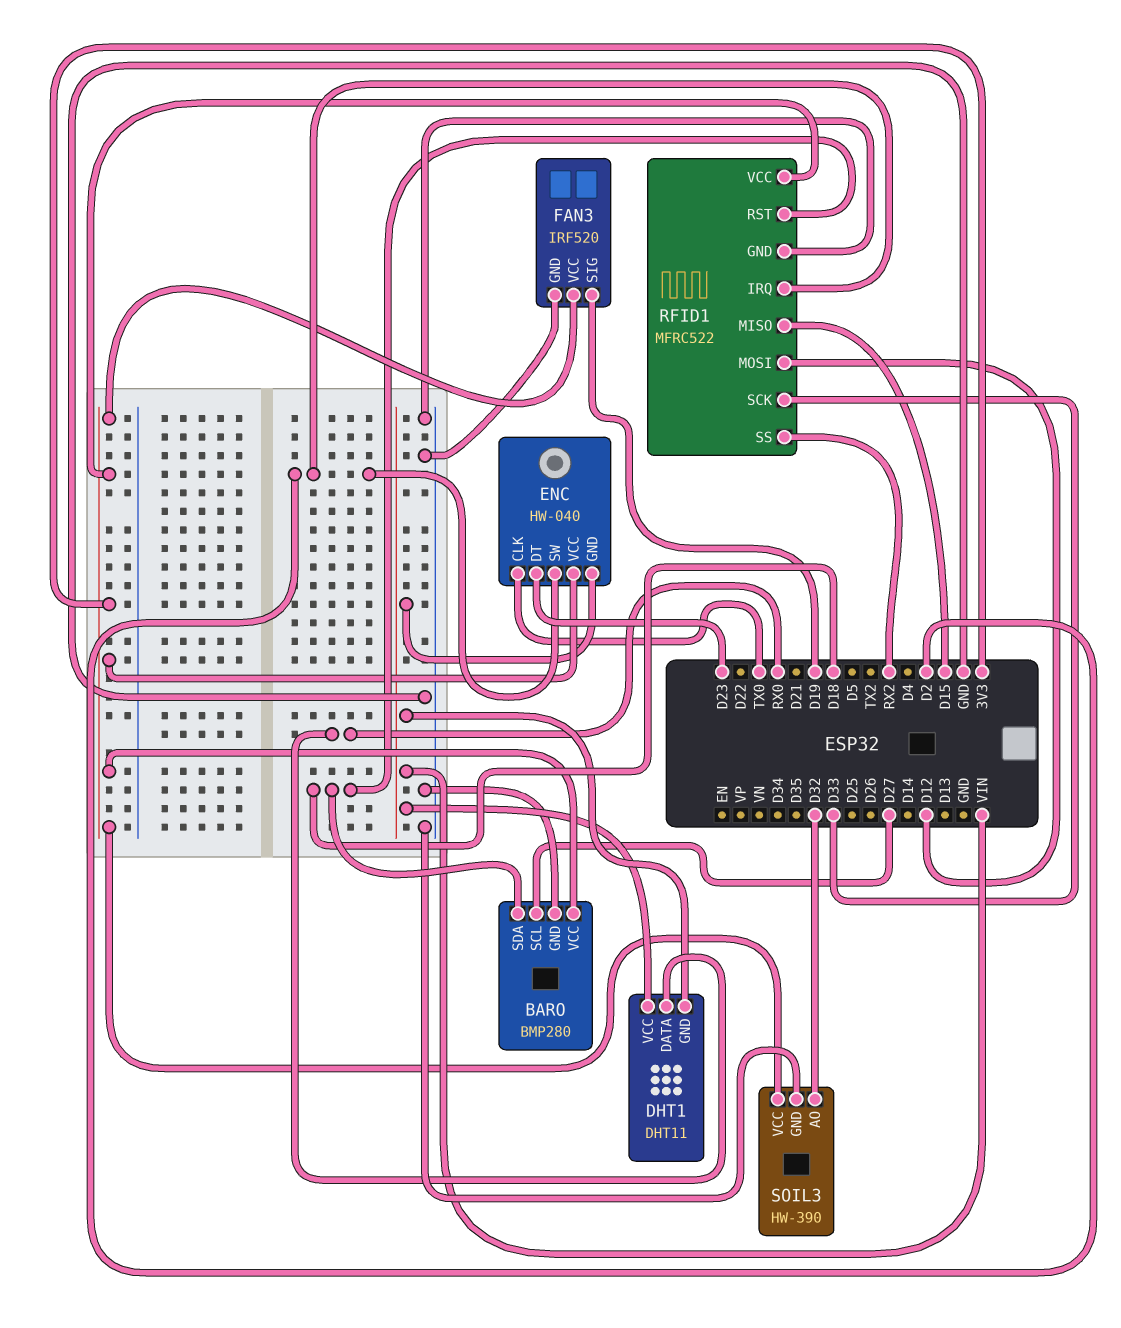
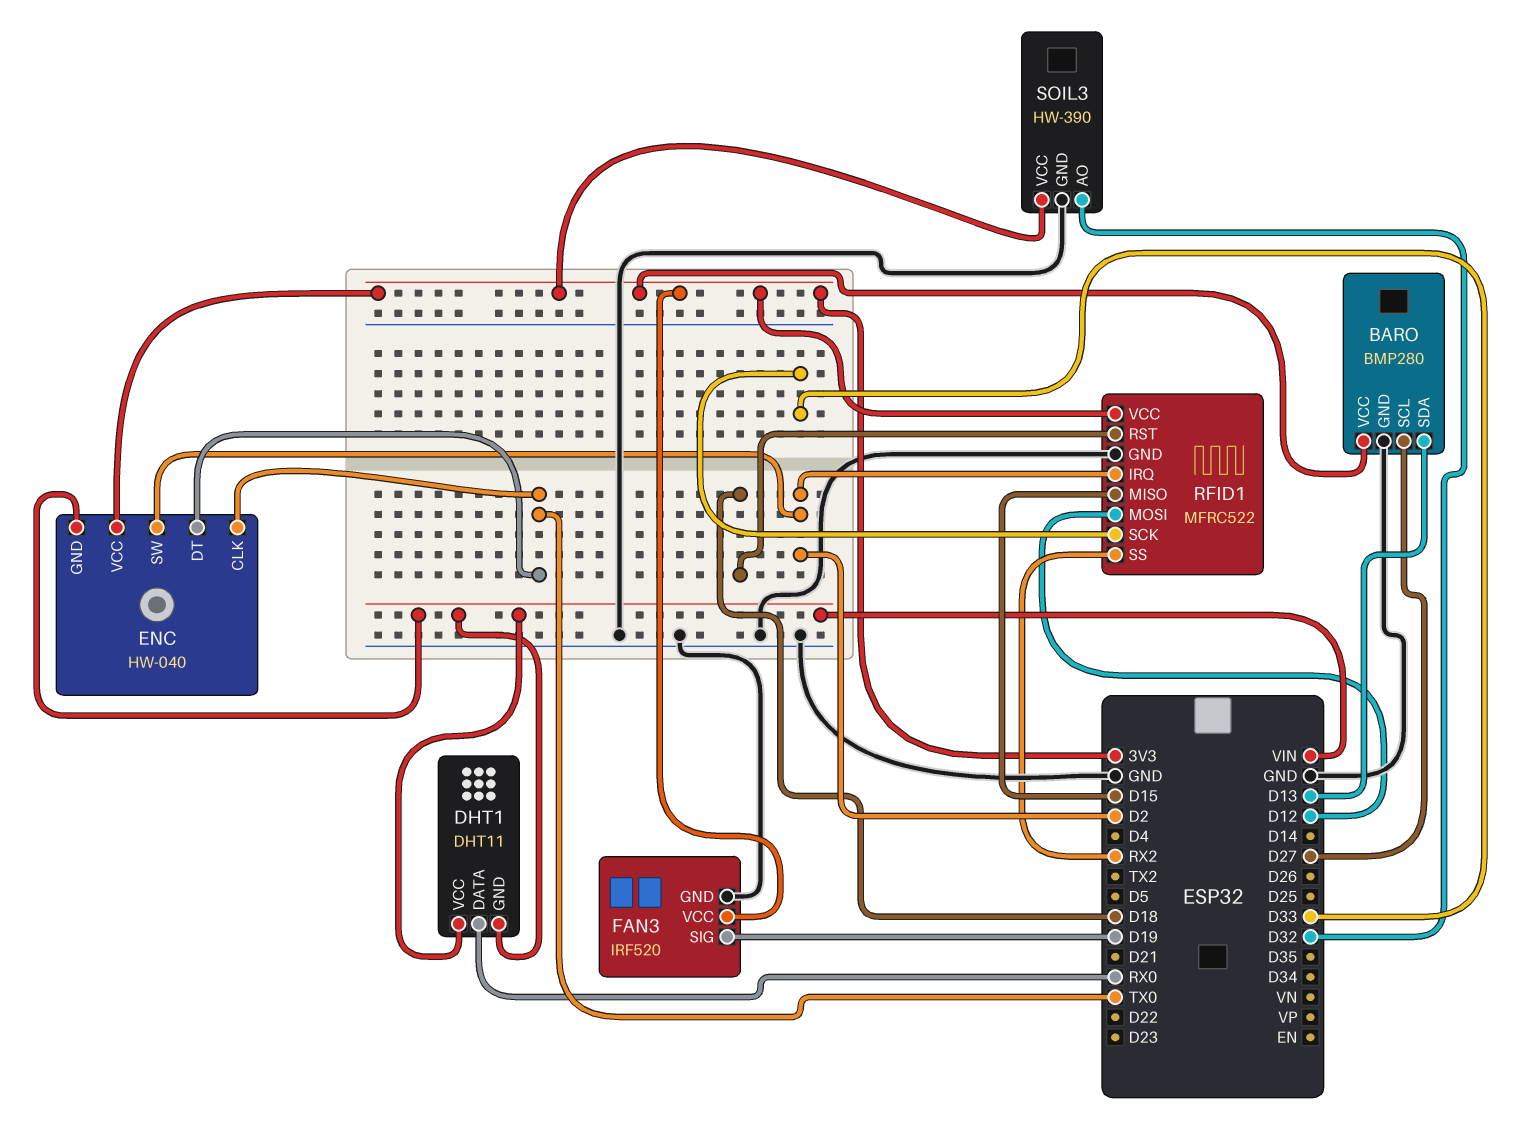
BARO pin SDA: D18 -> D13
ENC pin DT: D23 -> TX0

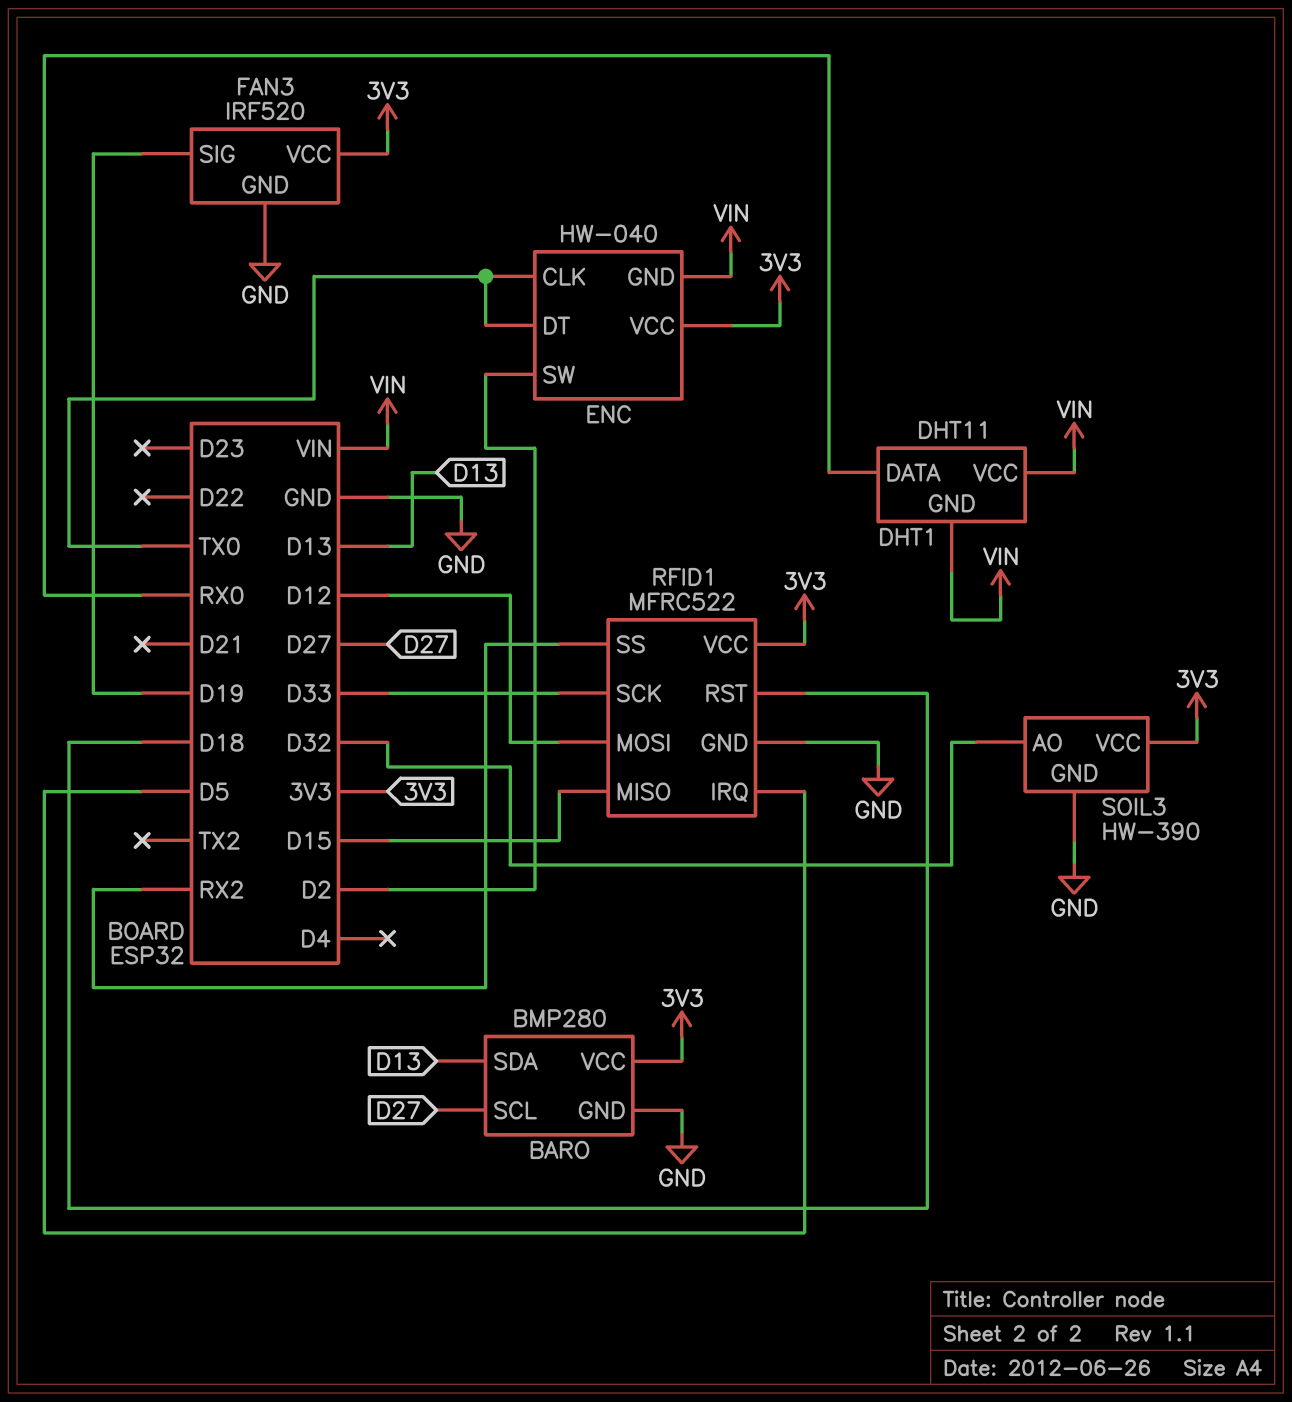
RFID1 pin IRQ: D2 -> D5

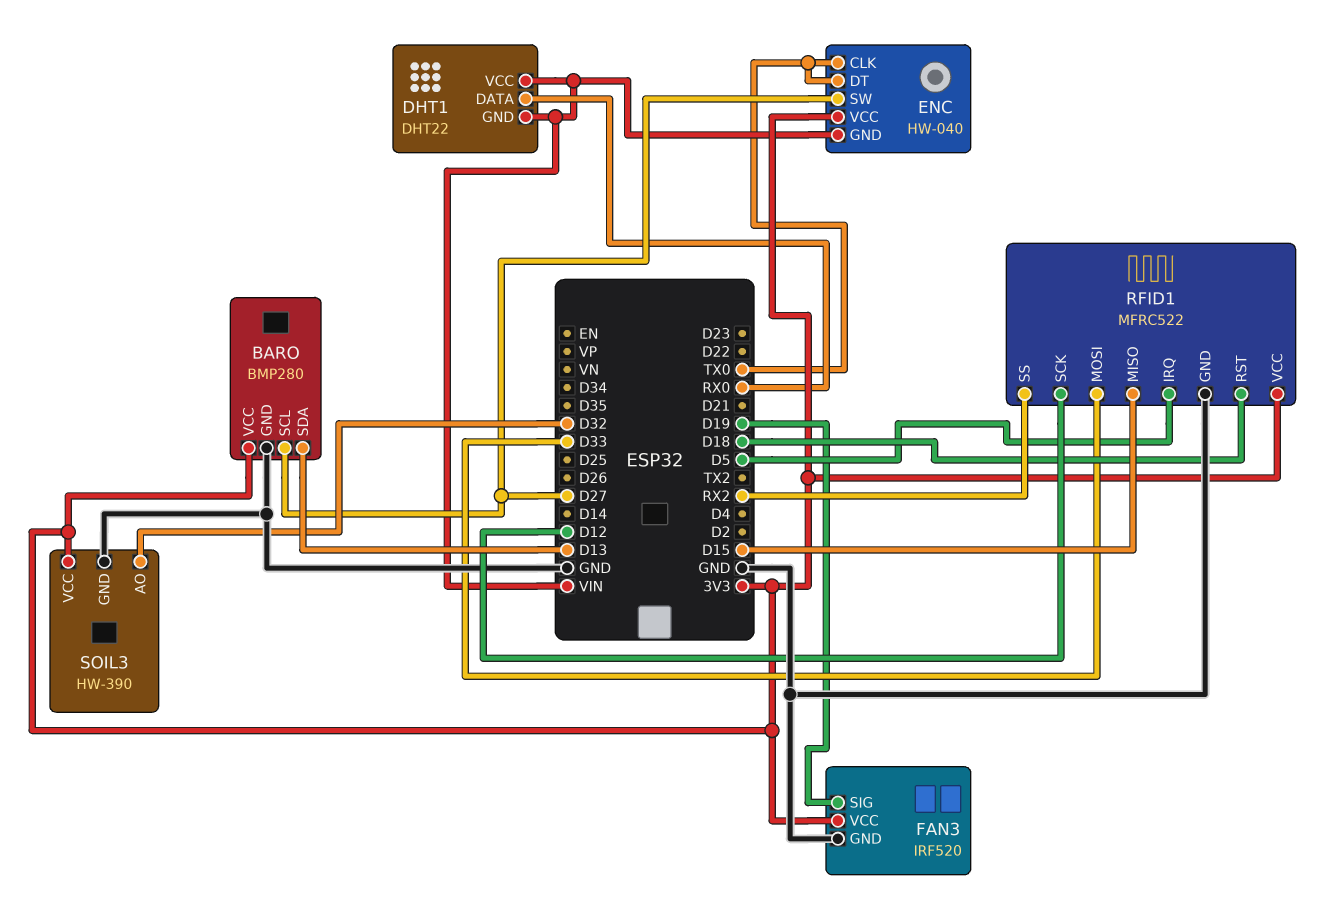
DHT1: DHT11 -> DHT22
ENC pin SW: D2 -> D27
RFID1 pin MOSI: D12 -> D33
RFID1 pin SCK: D33 -> D12

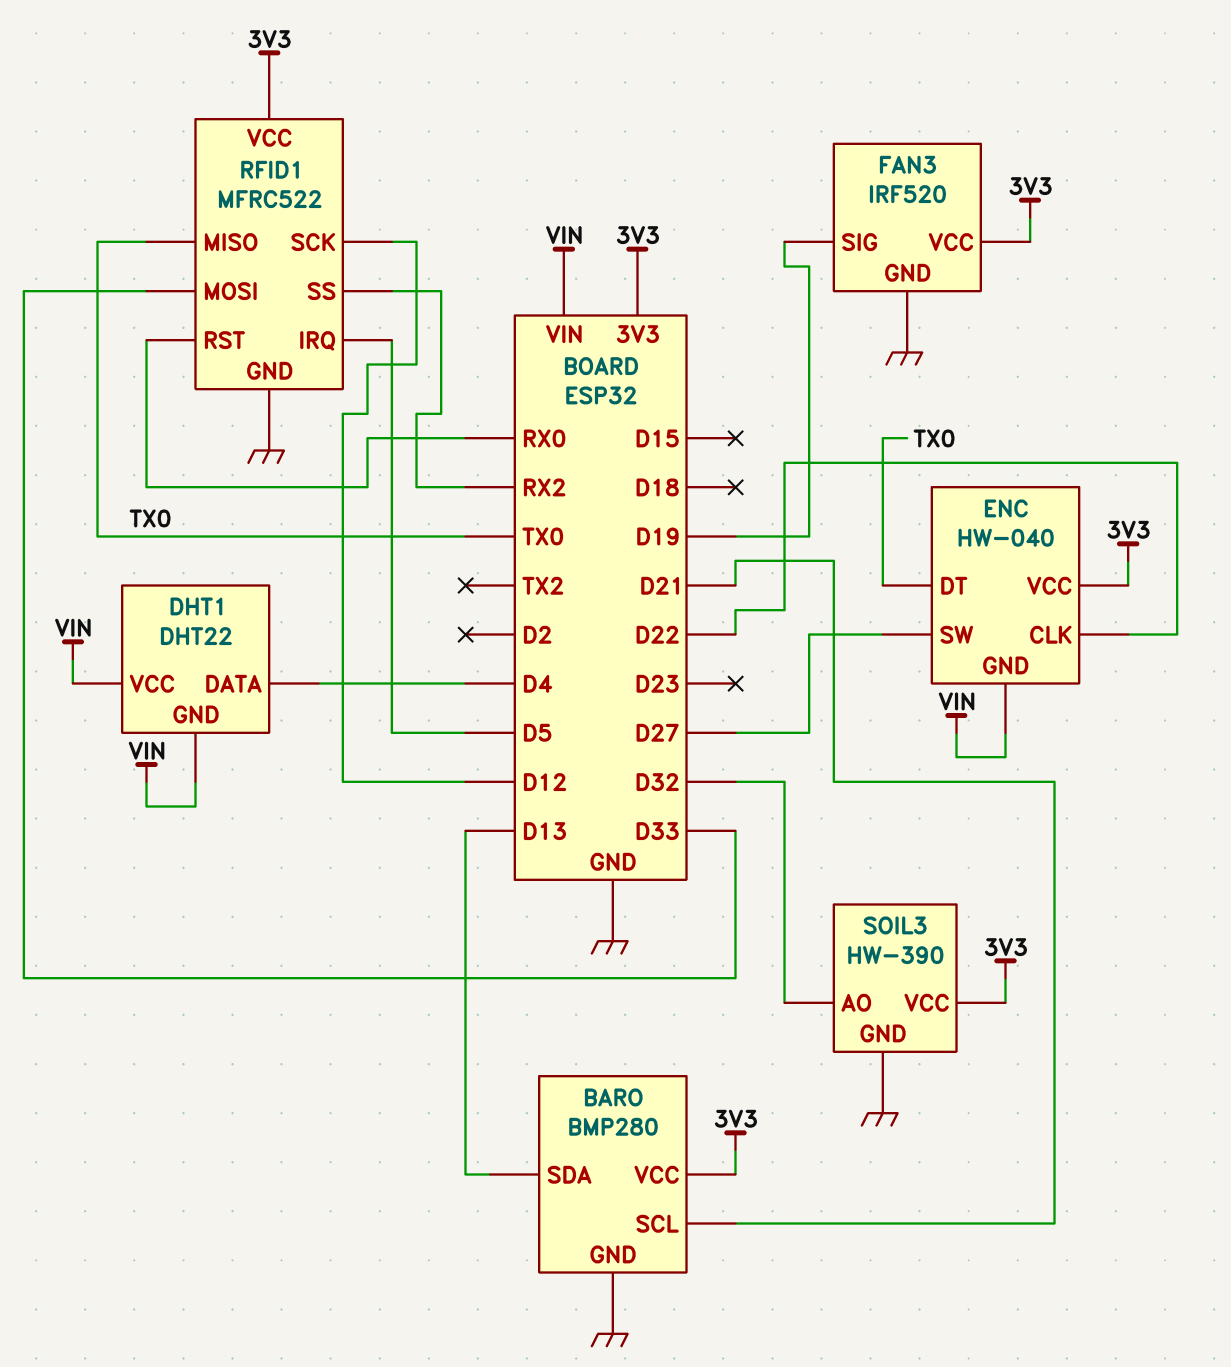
BARO pin SCL: D27 -> D21
DHT1 pin DATA: RX0 -> D4
ENC pin CLK: TX0 -> D22
RFID1 pin MISO: D15 -> TX0
RFID1 pin RST: D18 -> RX0

